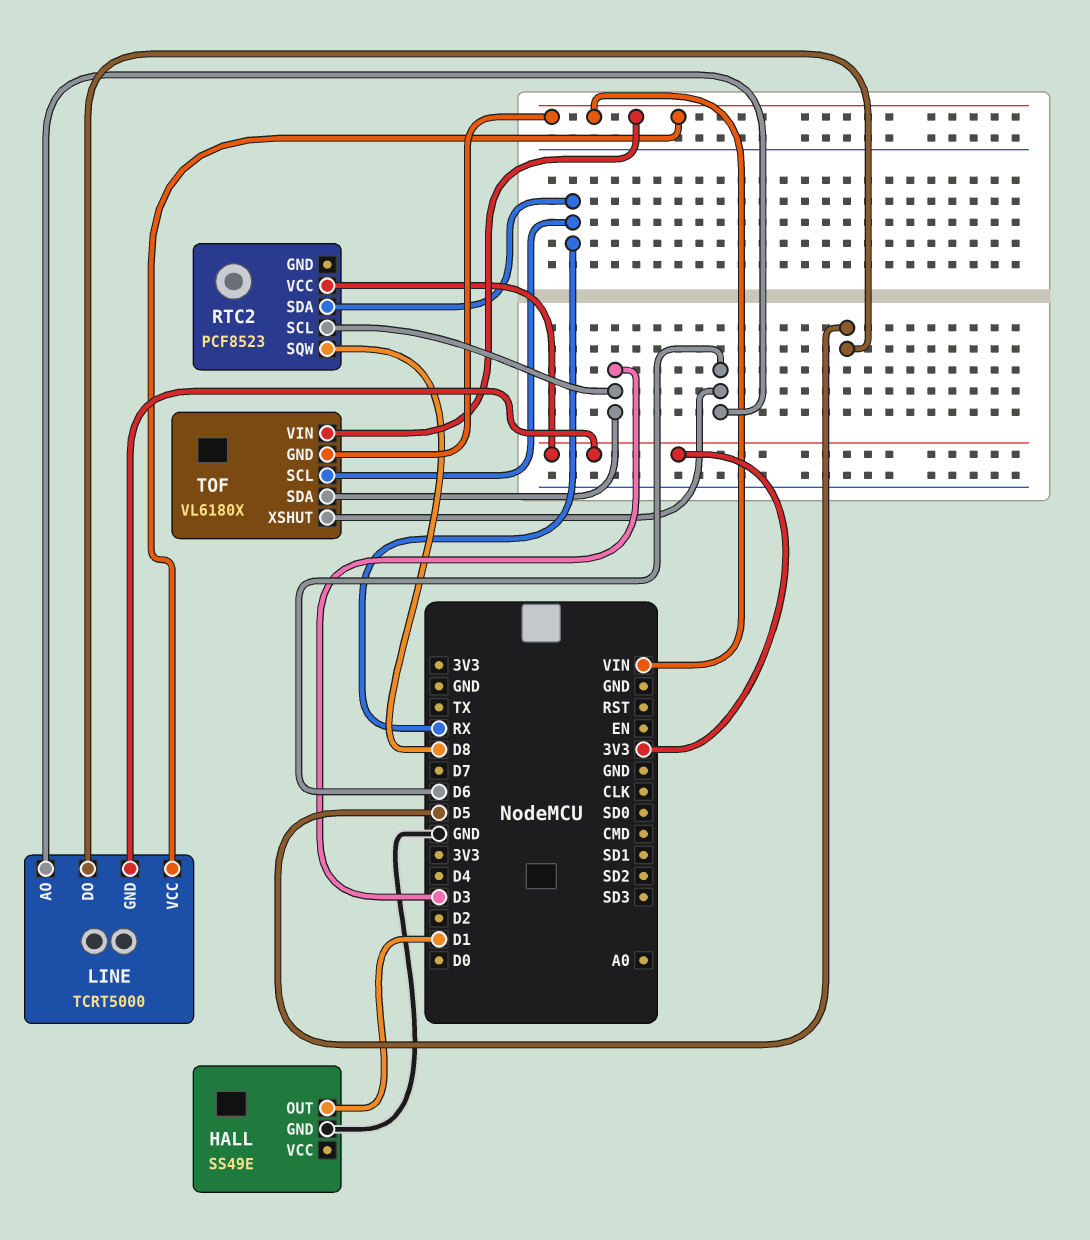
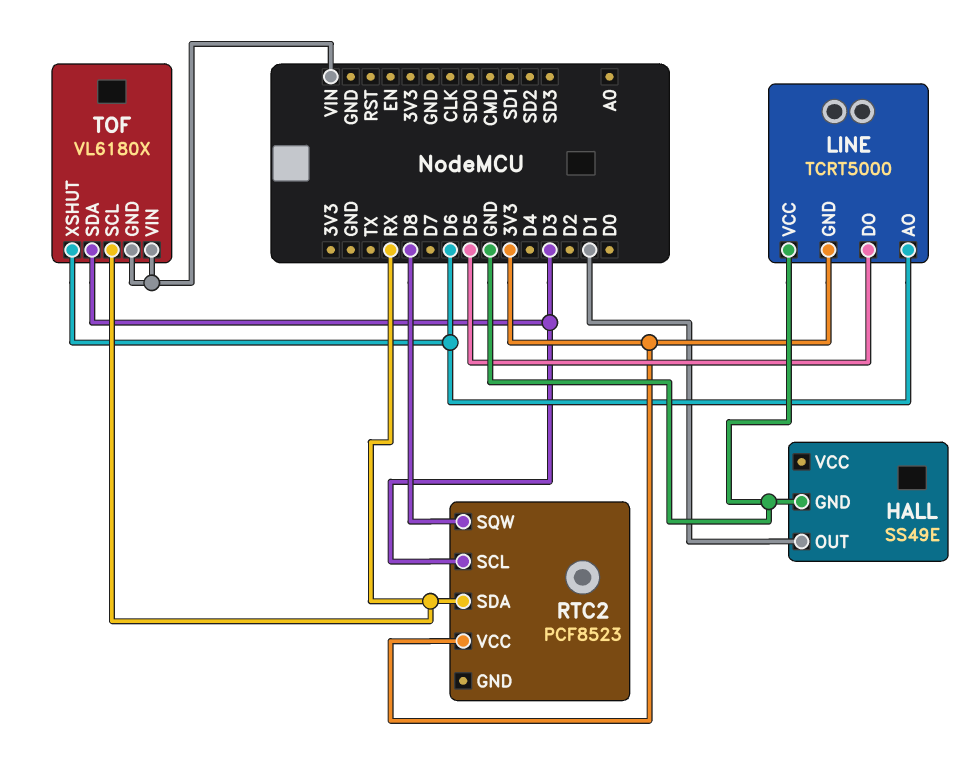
LINE pin VCC: VIN -> GND

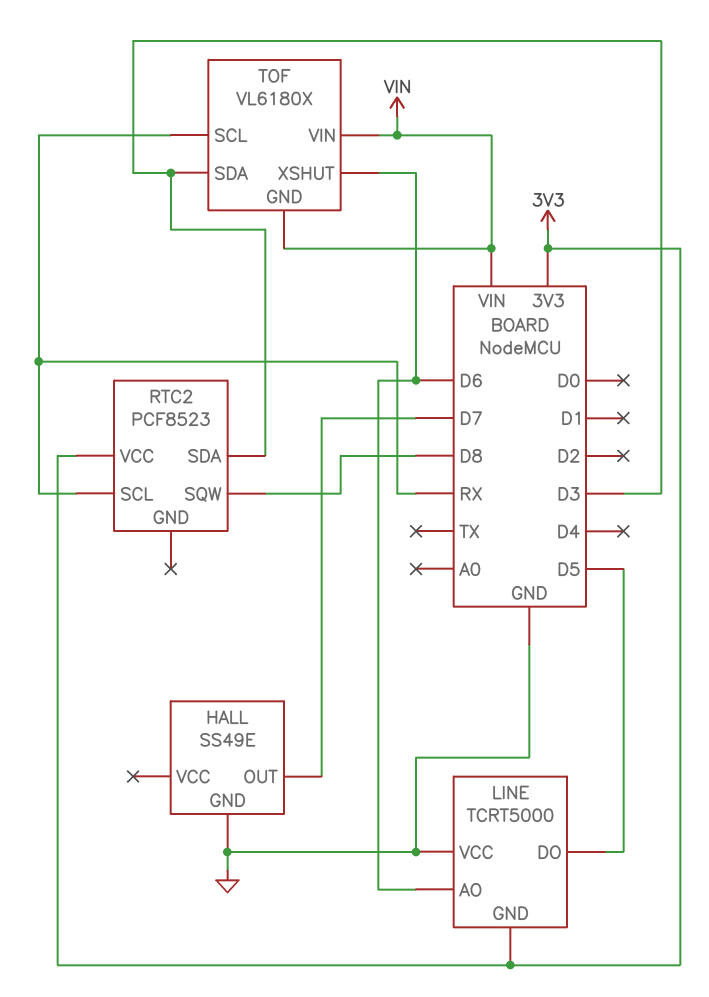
HALL pin OUT: D1 -> D7
RTC2 pin SCL: D3 -> RX
RTC2 pin SDA: RX -> D3

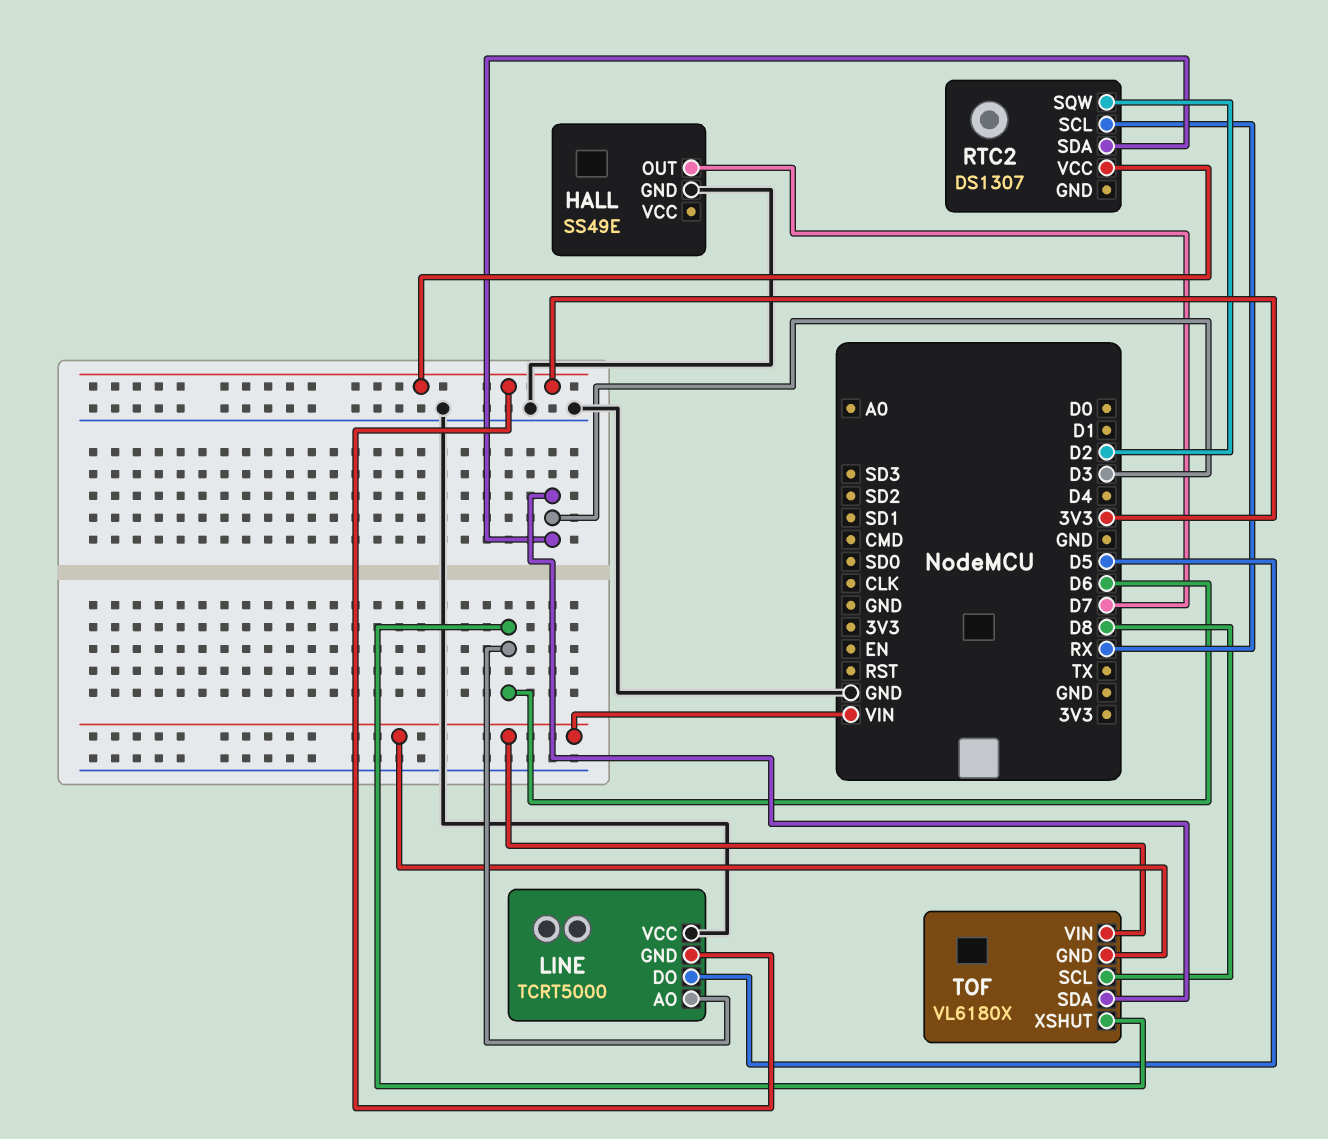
RTC2: PCF8523 -> DS1307
RTC2 pin SQW: D8 -> D2
TOF pin SCL: RX -> D8

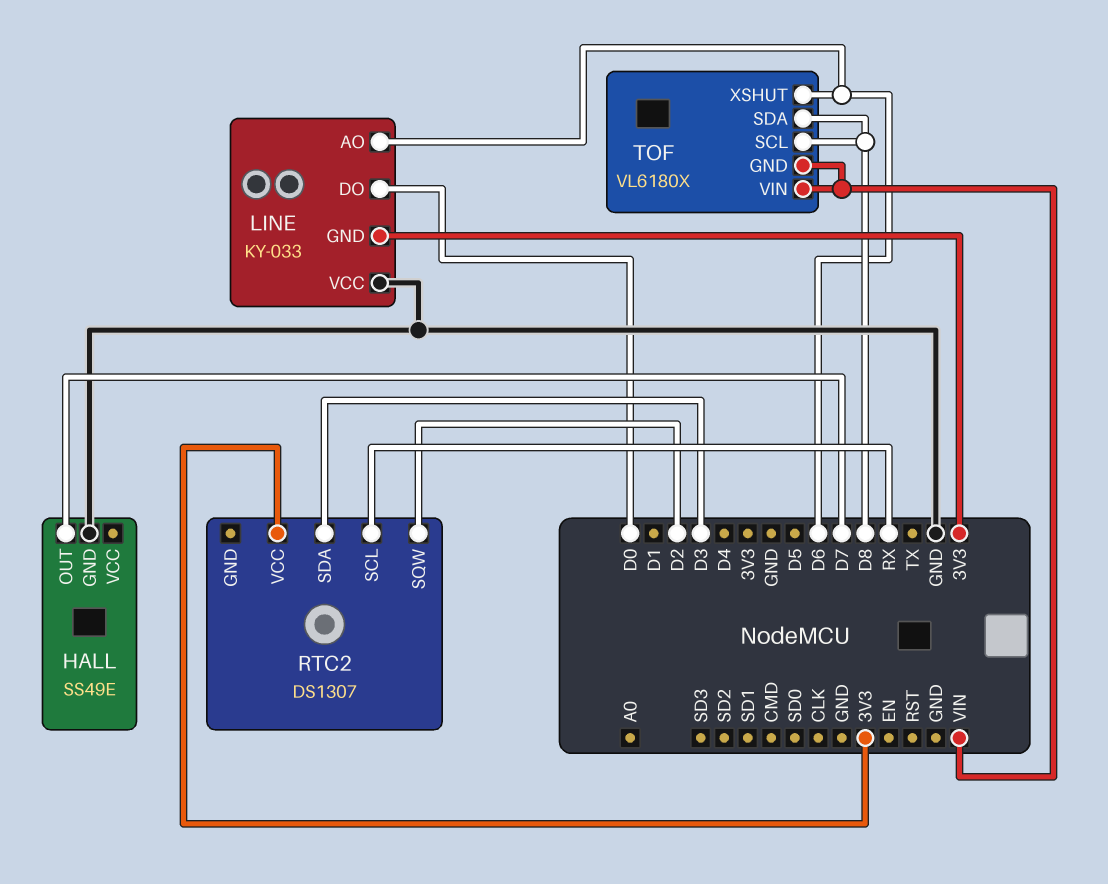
LINE: TCRT5000 -> KY-033
LINE pin DO: D5 -> D0
TOF pin SDA: D3 -> D8

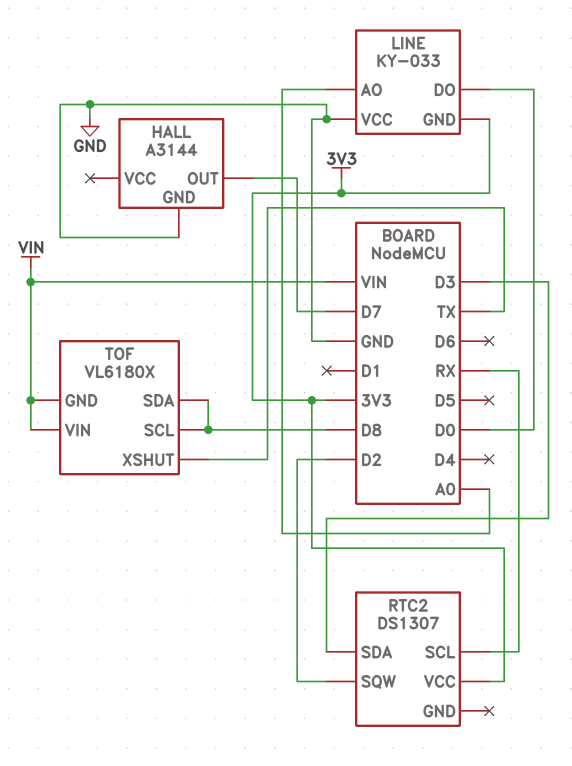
HALL: SS49E -> A3144
LINE pin AO: D6 -> A0
TOF pin XSHUT: D6 -> TX

